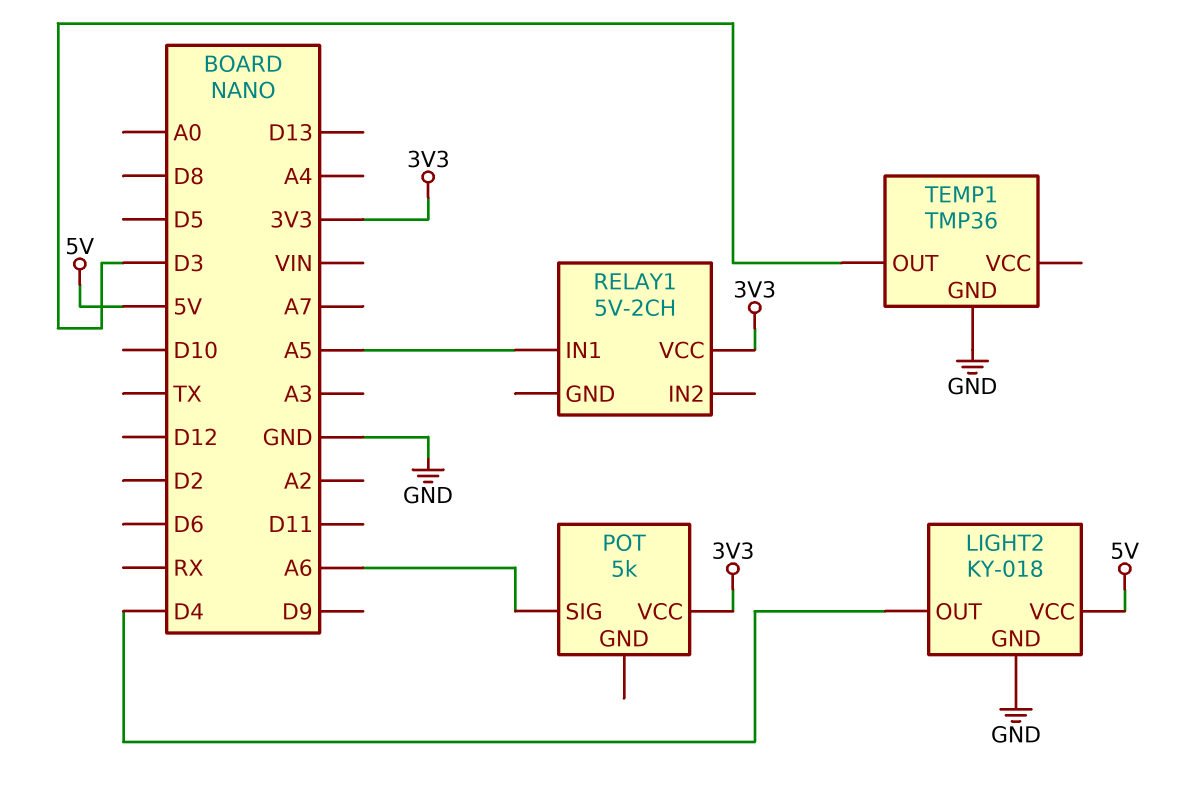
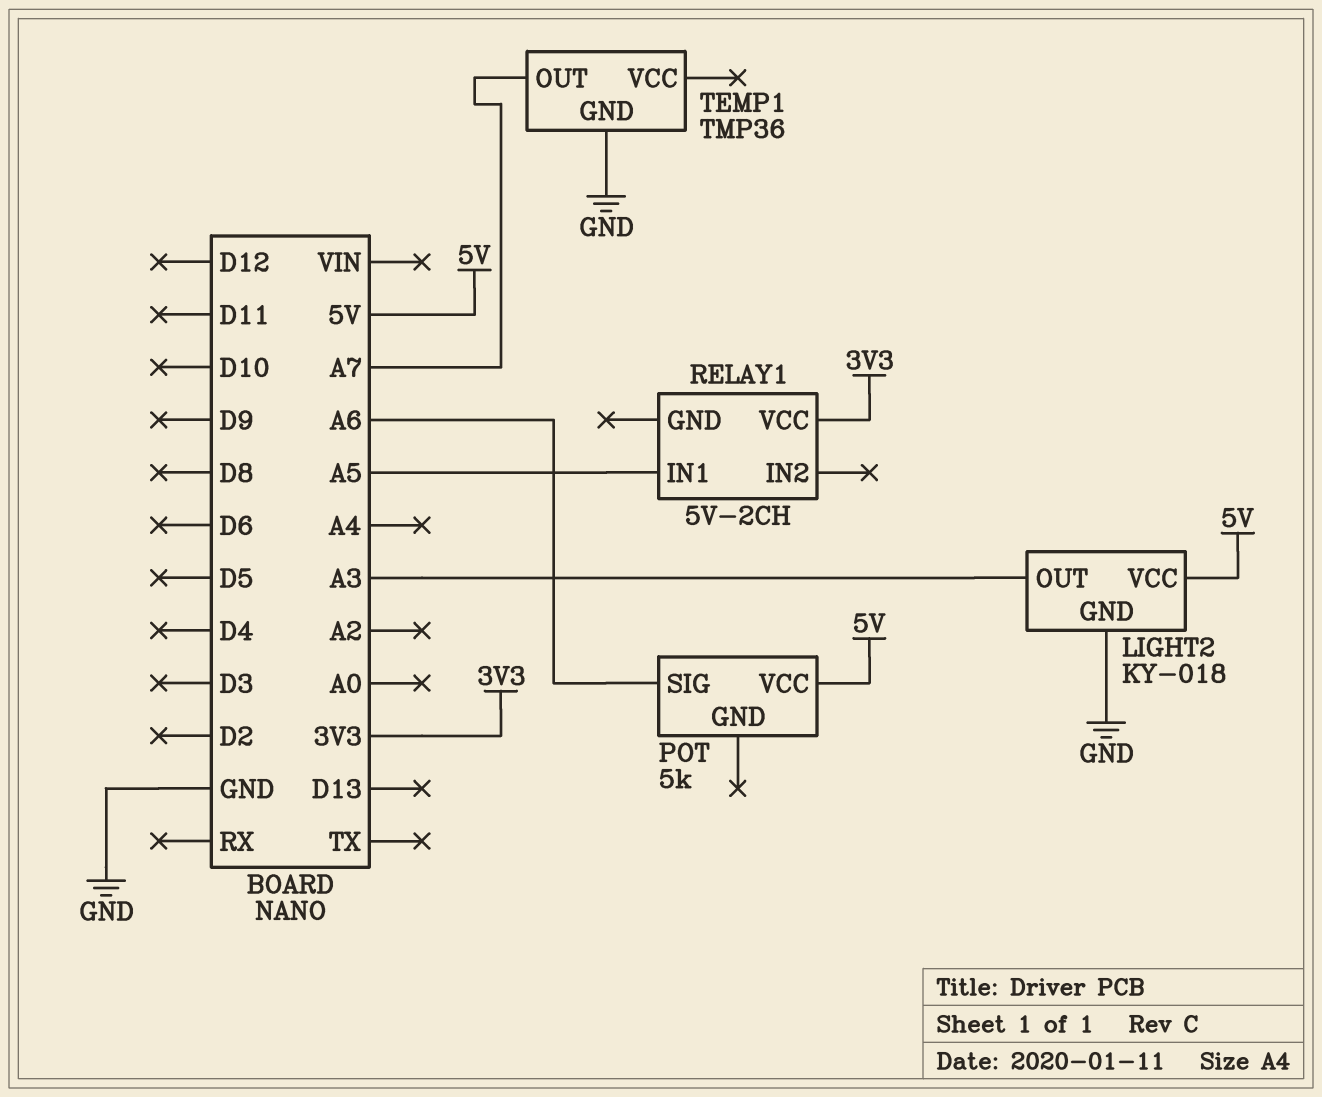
LIGHT2 pin OUT: D4 -> A3
POT pin VCC: 3V3 -> 5V
TEMP1 pin OUT: D3 -> A7

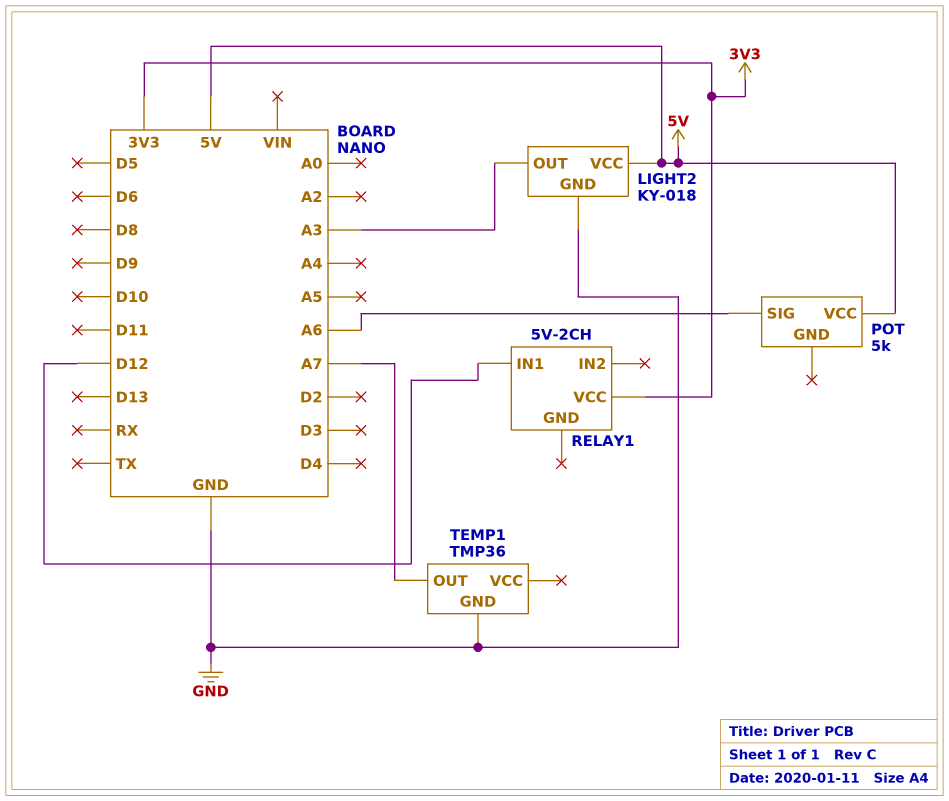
RELAY1 pin IN1: A5 -> D12

